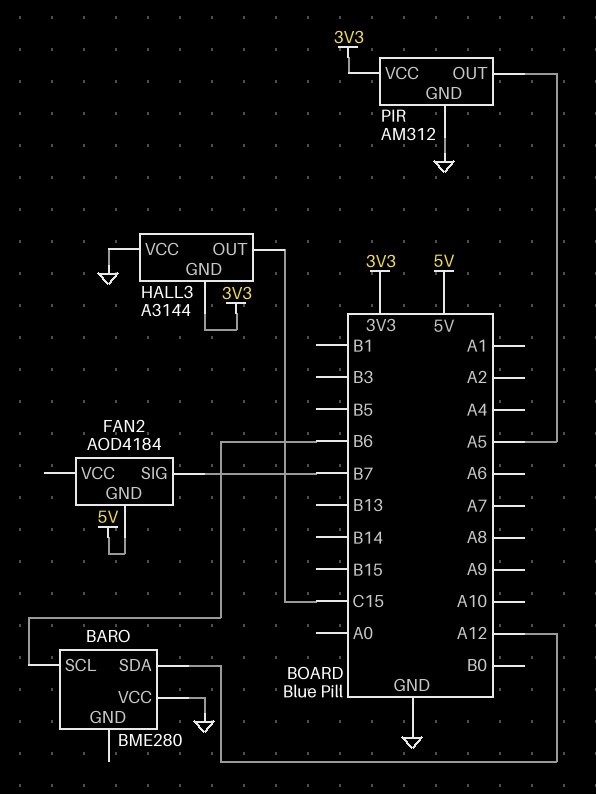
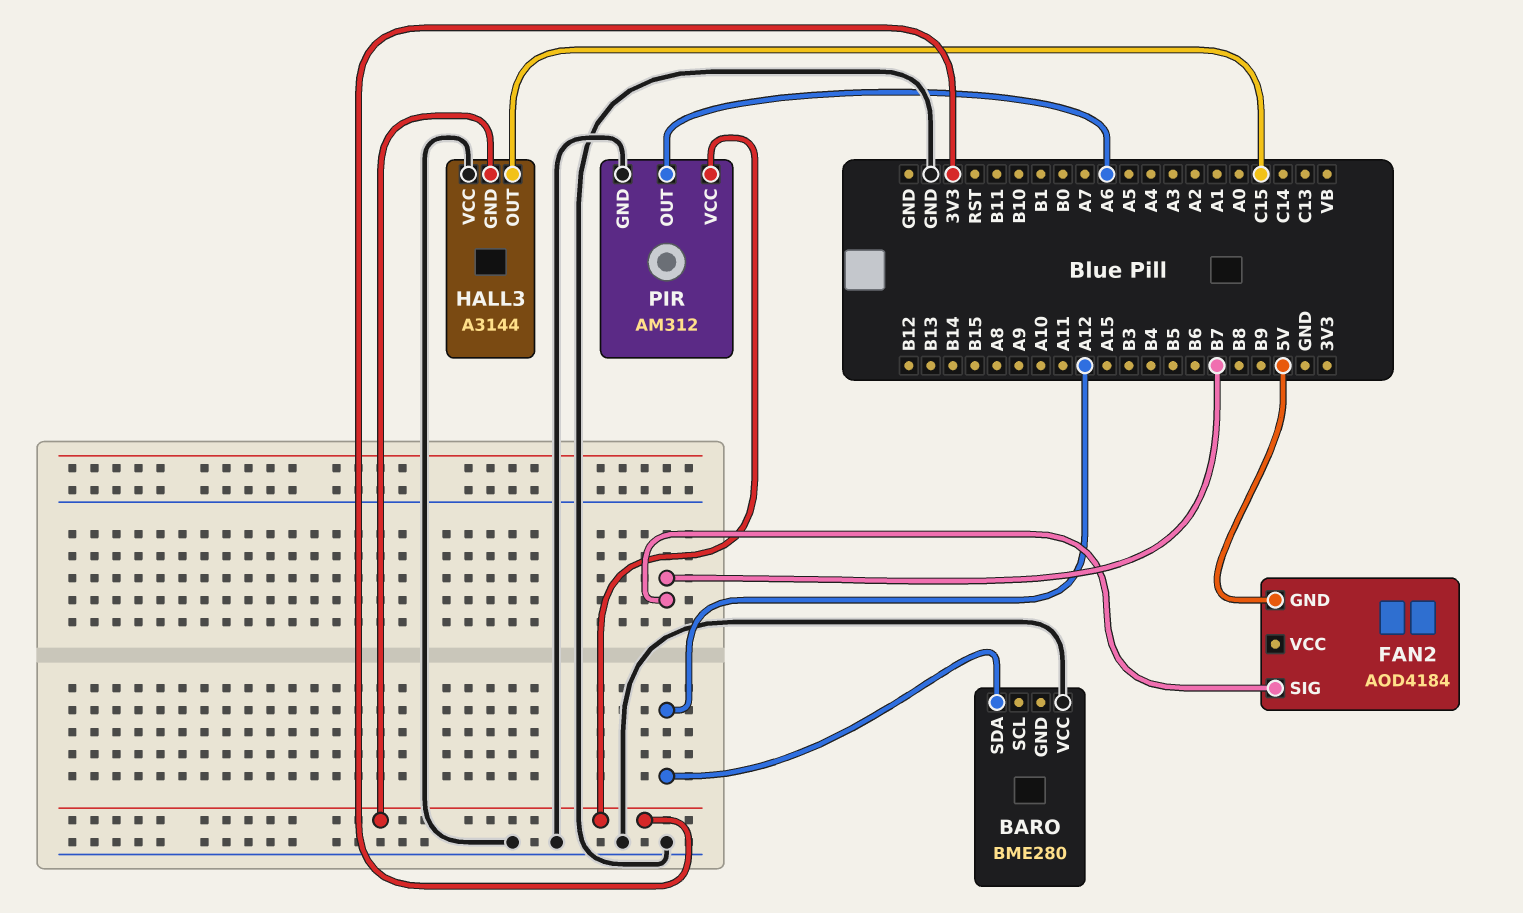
BARO pin SCL: B6 -> none
PIR pin OUT: A5 -> A6

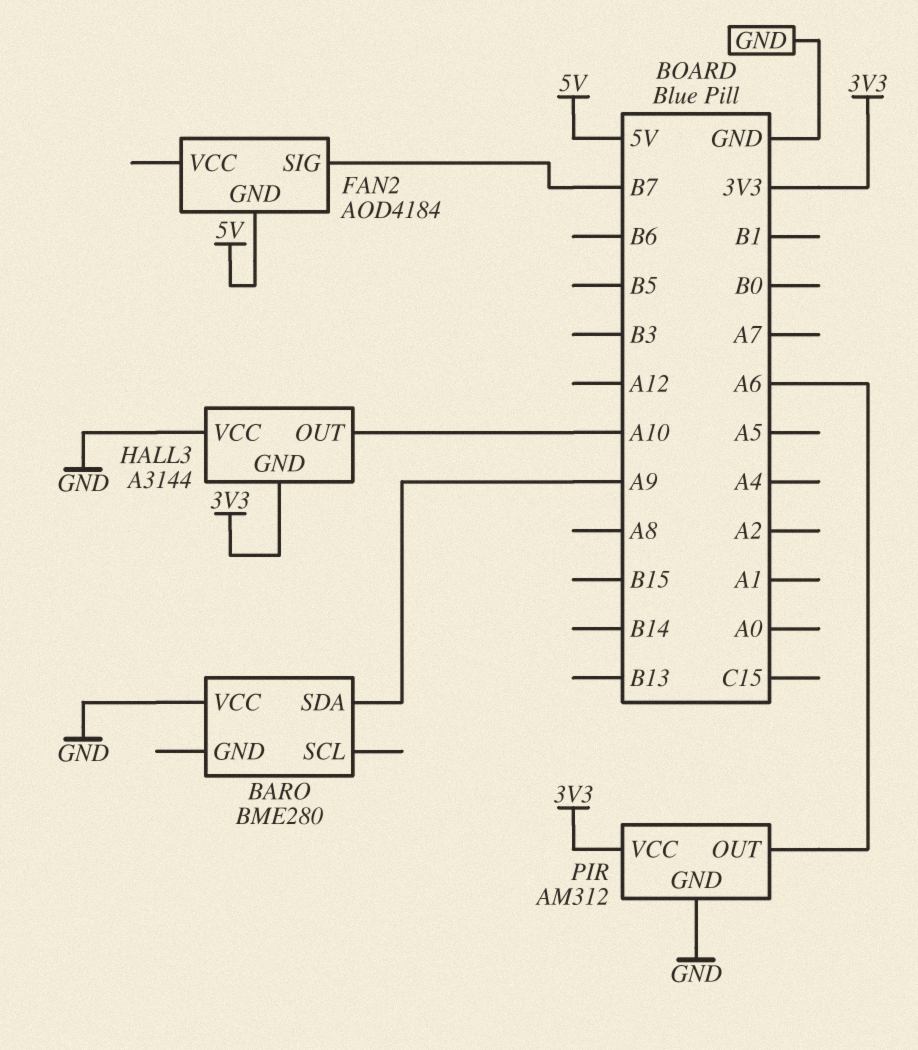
BARO pin SDA: A12 -> A9
HALL3 pin OUT: C15 -> A10

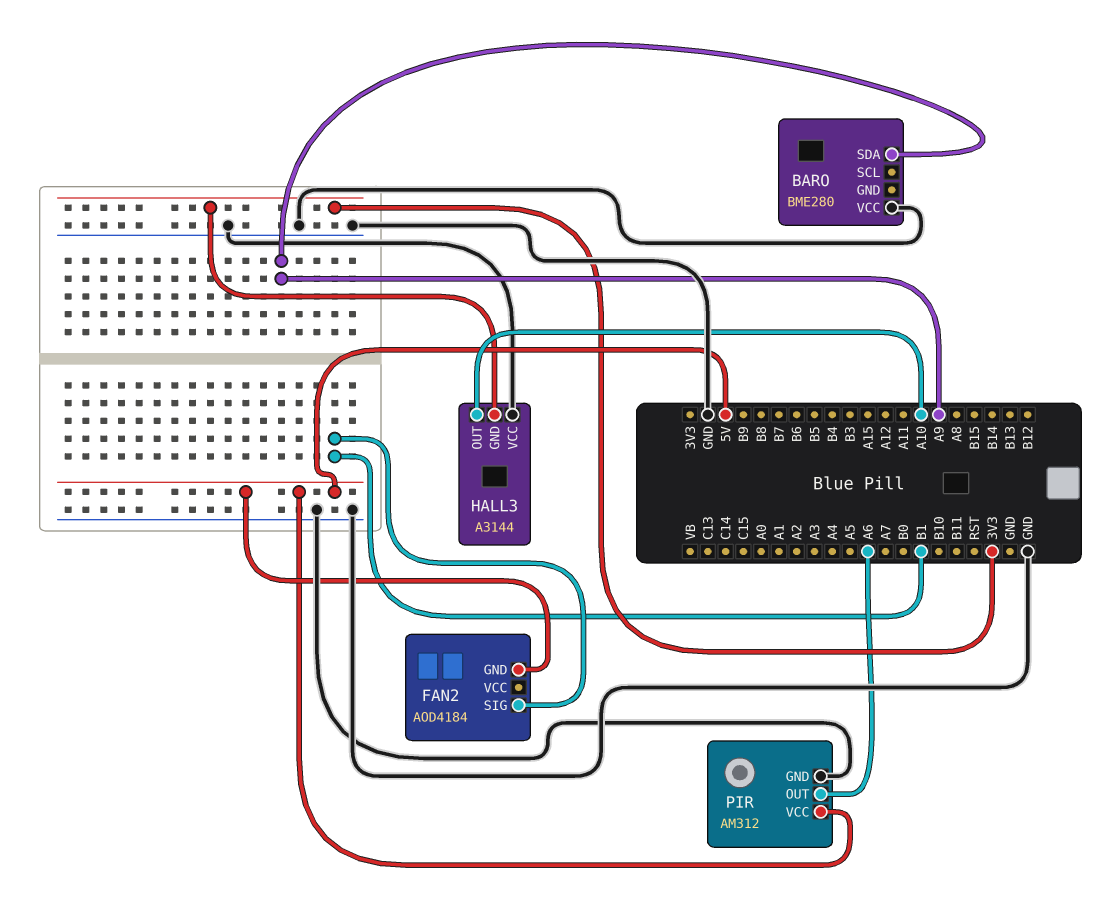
FAN2 pin SIG: B7 -> B1
PIR pin VCC: 3V3 -> 5V

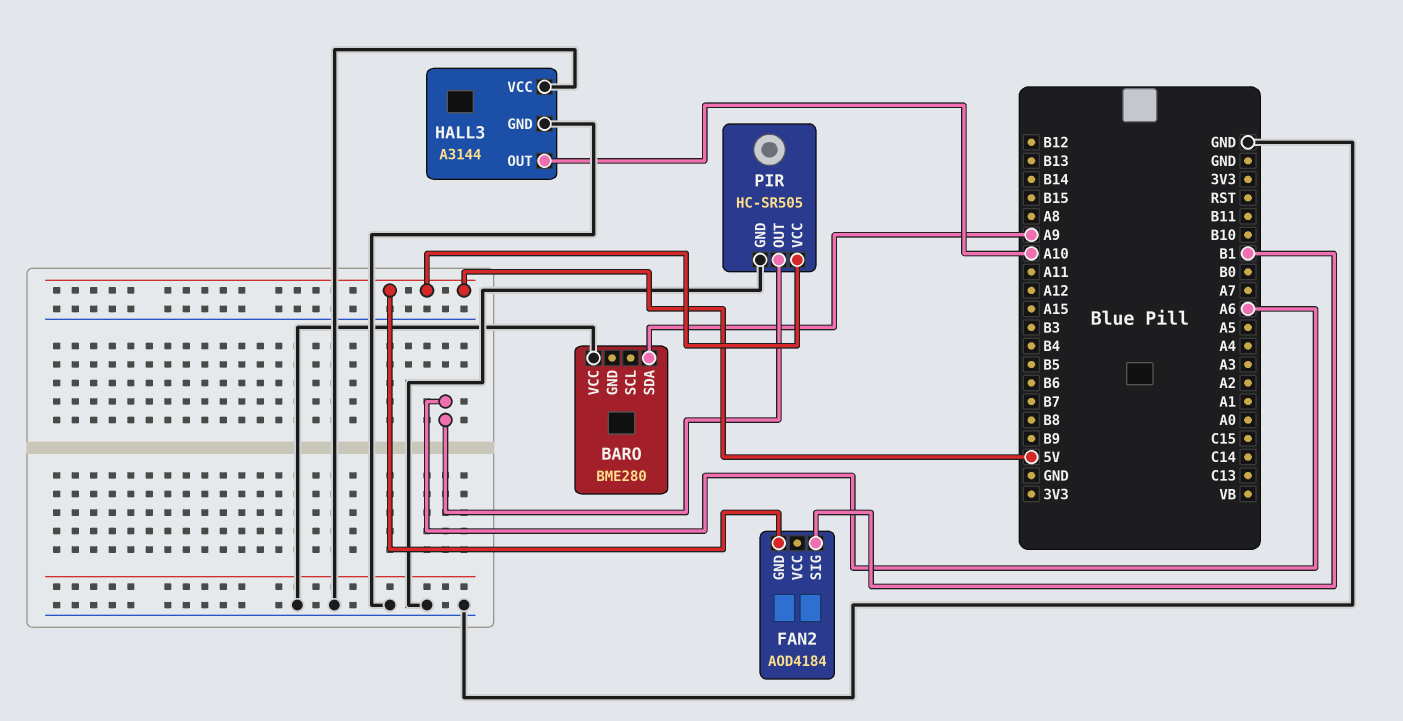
HALL3 pin GND: 3V3 -> GND
PIR: AM312 -> HC-SR505

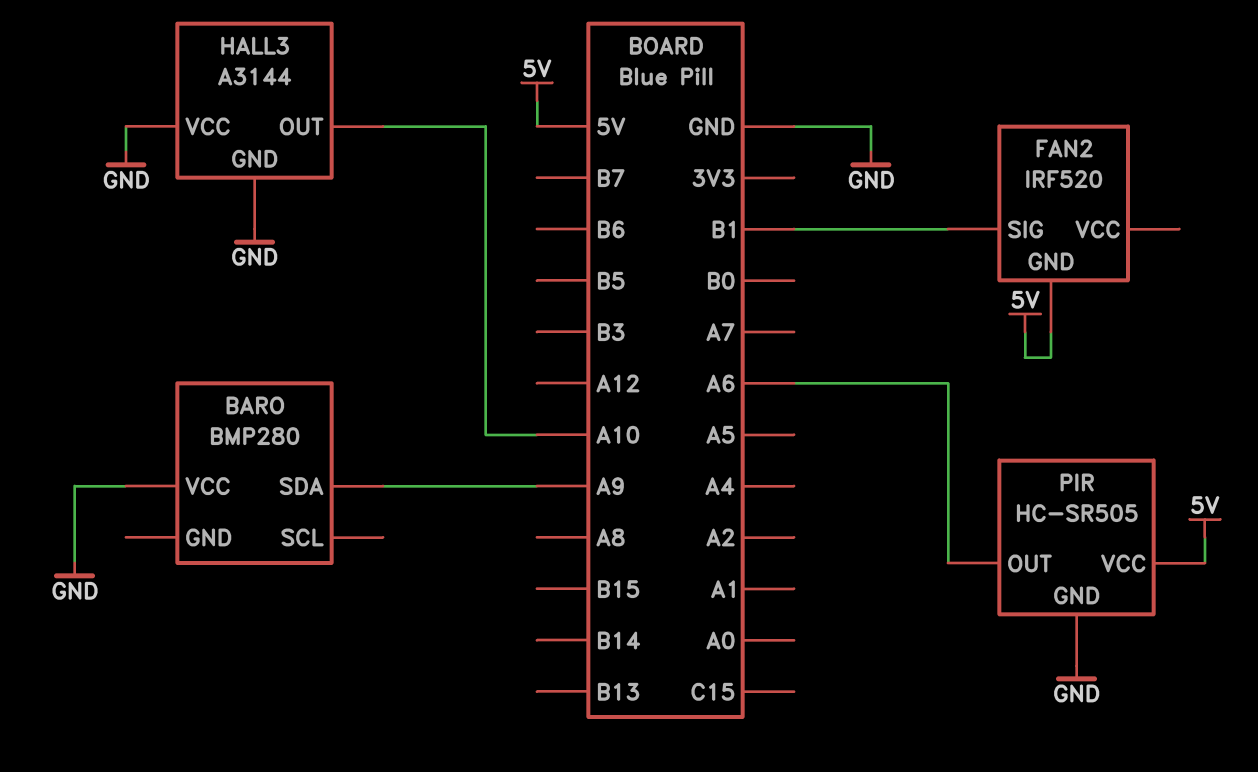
BARO: BME280 -> BMP280
FAN2: AOD4184 -> IRF520

